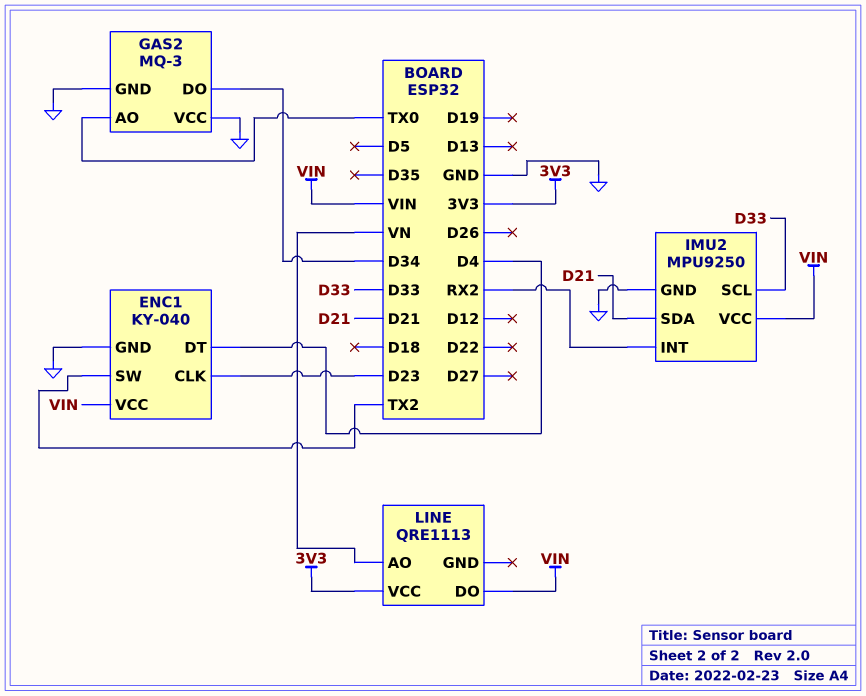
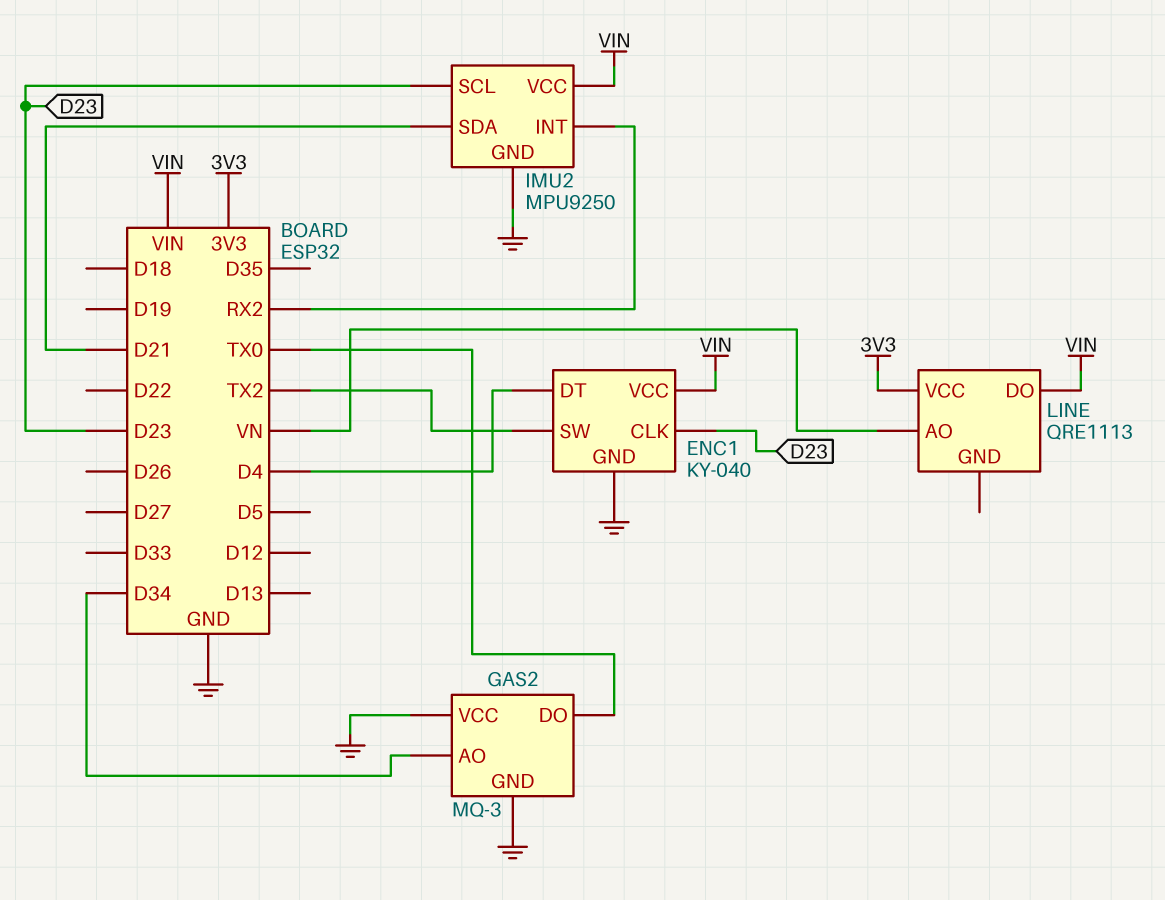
GAS2 pin AO: TX0 -> D34
GAS2 pin DO: D34 -> TX0
IMU2 pin SCL: D33 -> D23

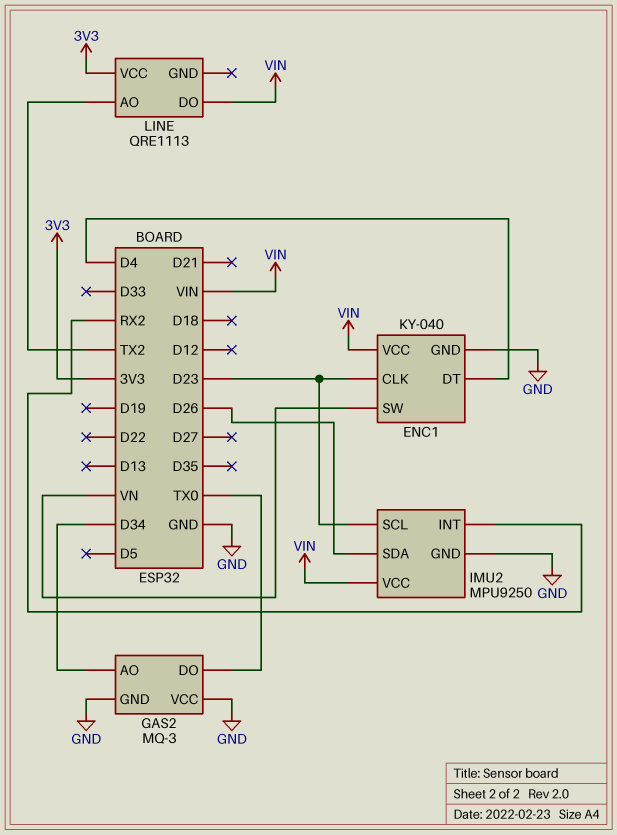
ENC1 pin SW: TX2 -> VN
IMU2 pin SDA: D21 -> D26
LINE pin AO: VN -> TX2

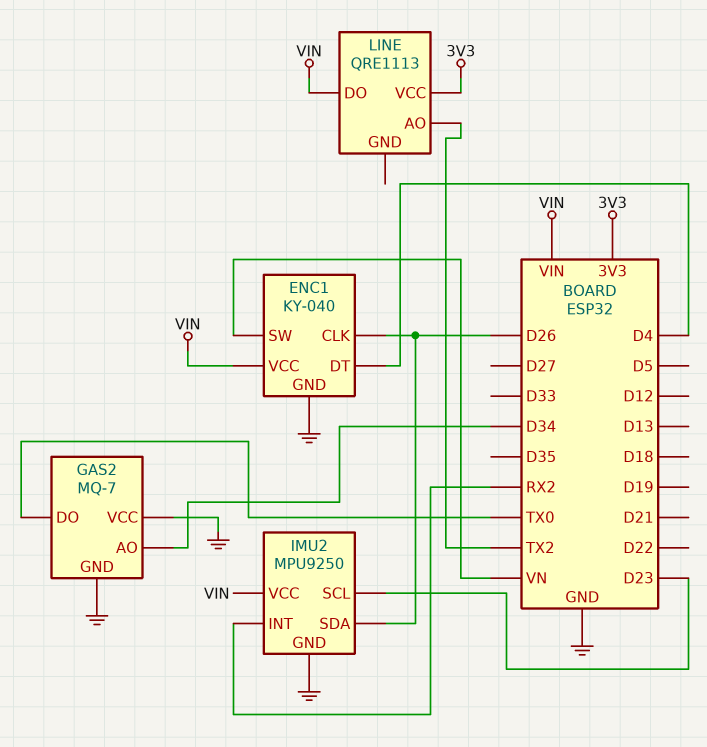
ENC1 pin CLK: D23 -> D26
GAS2: MQ-3 -> MQ-7

